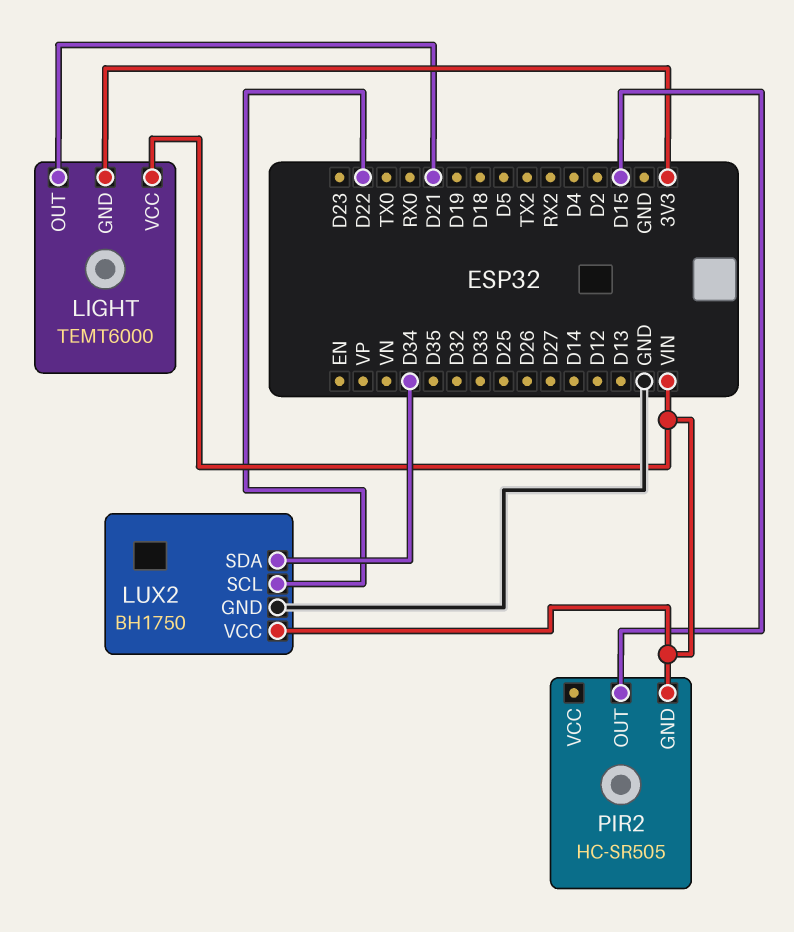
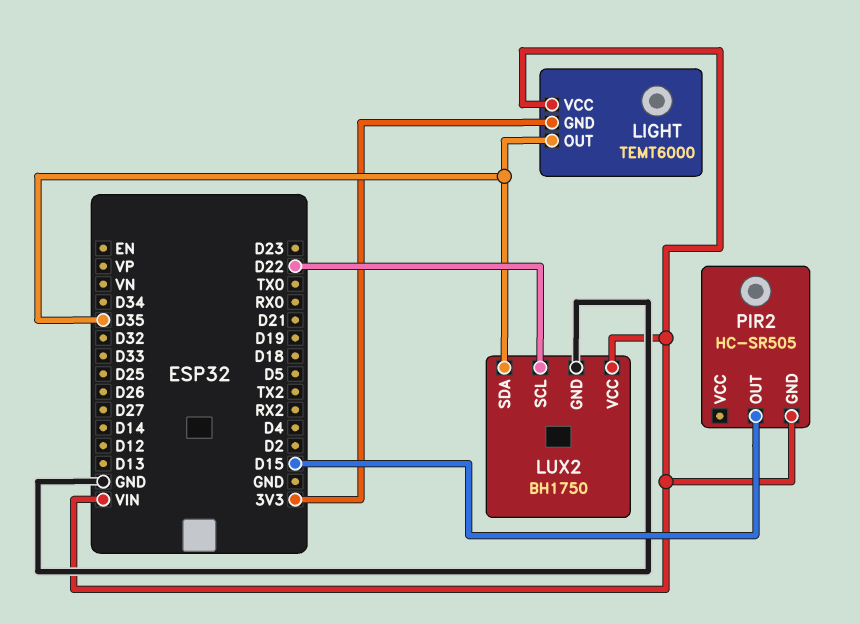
LIGHT pin OUT: D21 -> D35
LUX2 pin SDA: D34 -> D35

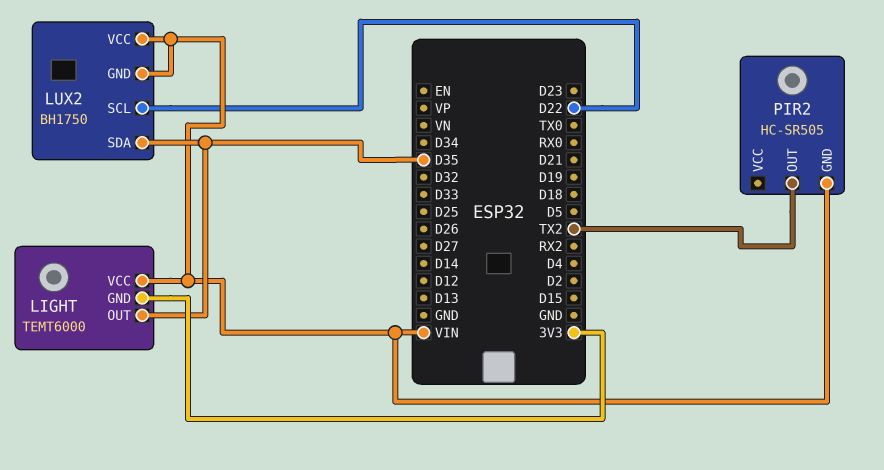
LUX2 pin GND: GND -> VIN
PIR2 pin OUT: D15 -> TX2

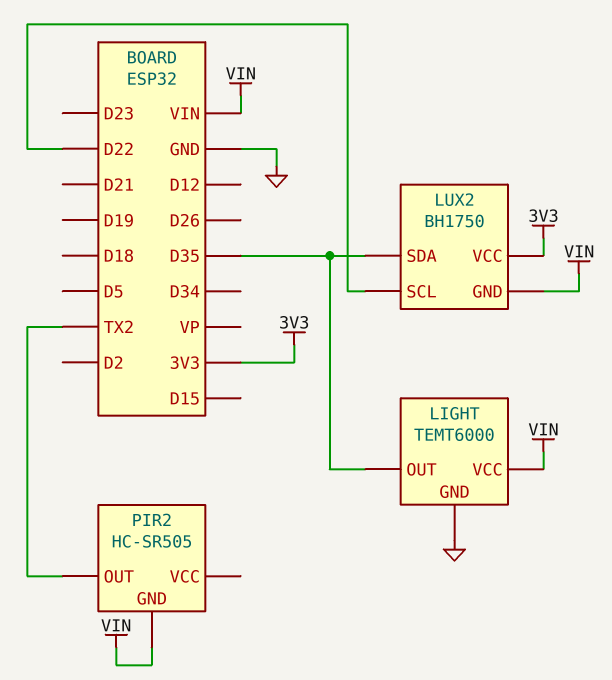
LIGHT pin GND: 3V3 -> GND
LUX2 pin VCC: VIN -> 3V3

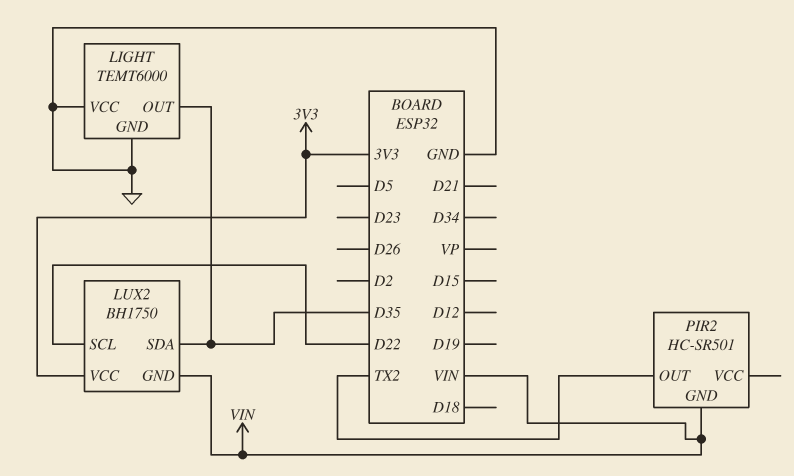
LIGHT pin VCC: VIN -> GND
PIR2: HC-SR505 -> HC-SR501

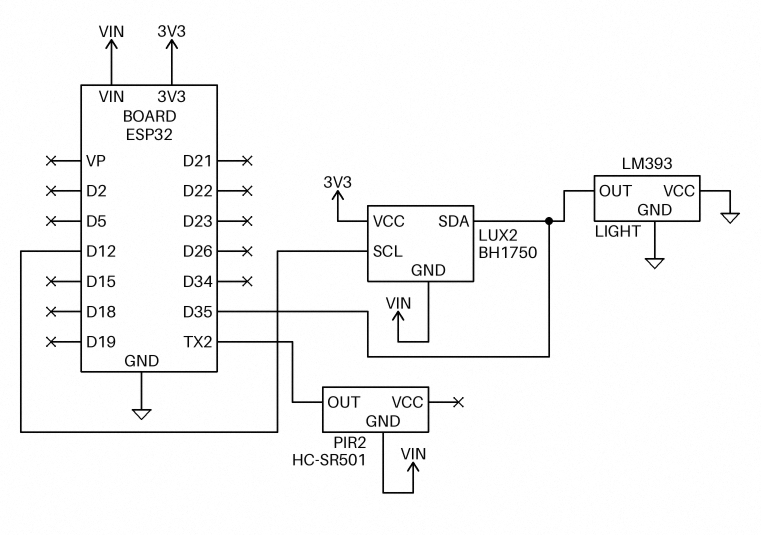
LIGHT: TEMT6000 -> LM393
LUX2 pin SCL: D22 -> D12

